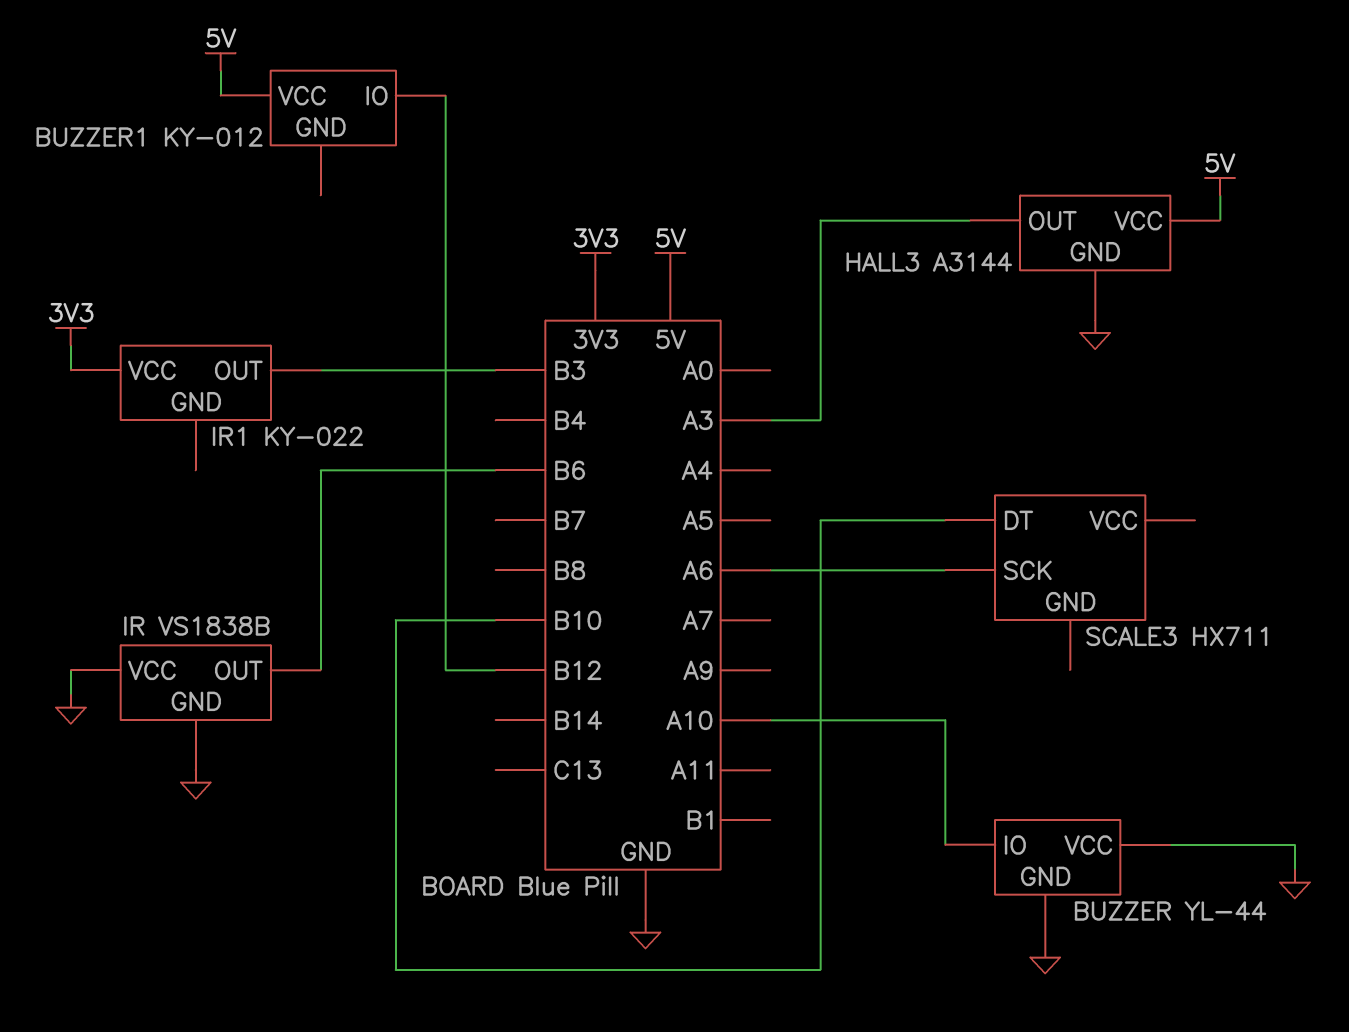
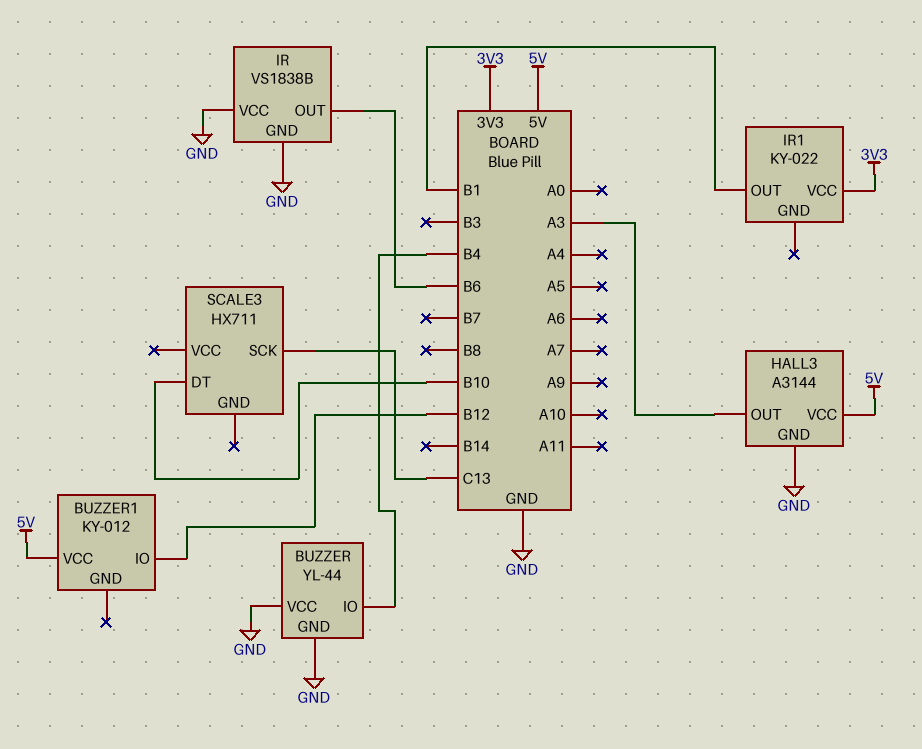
BUZZER pin IO: A10 -> B4
IR1 pin OUT: B3 -> B1
SCALE3 pin SCK: A6 -> C13

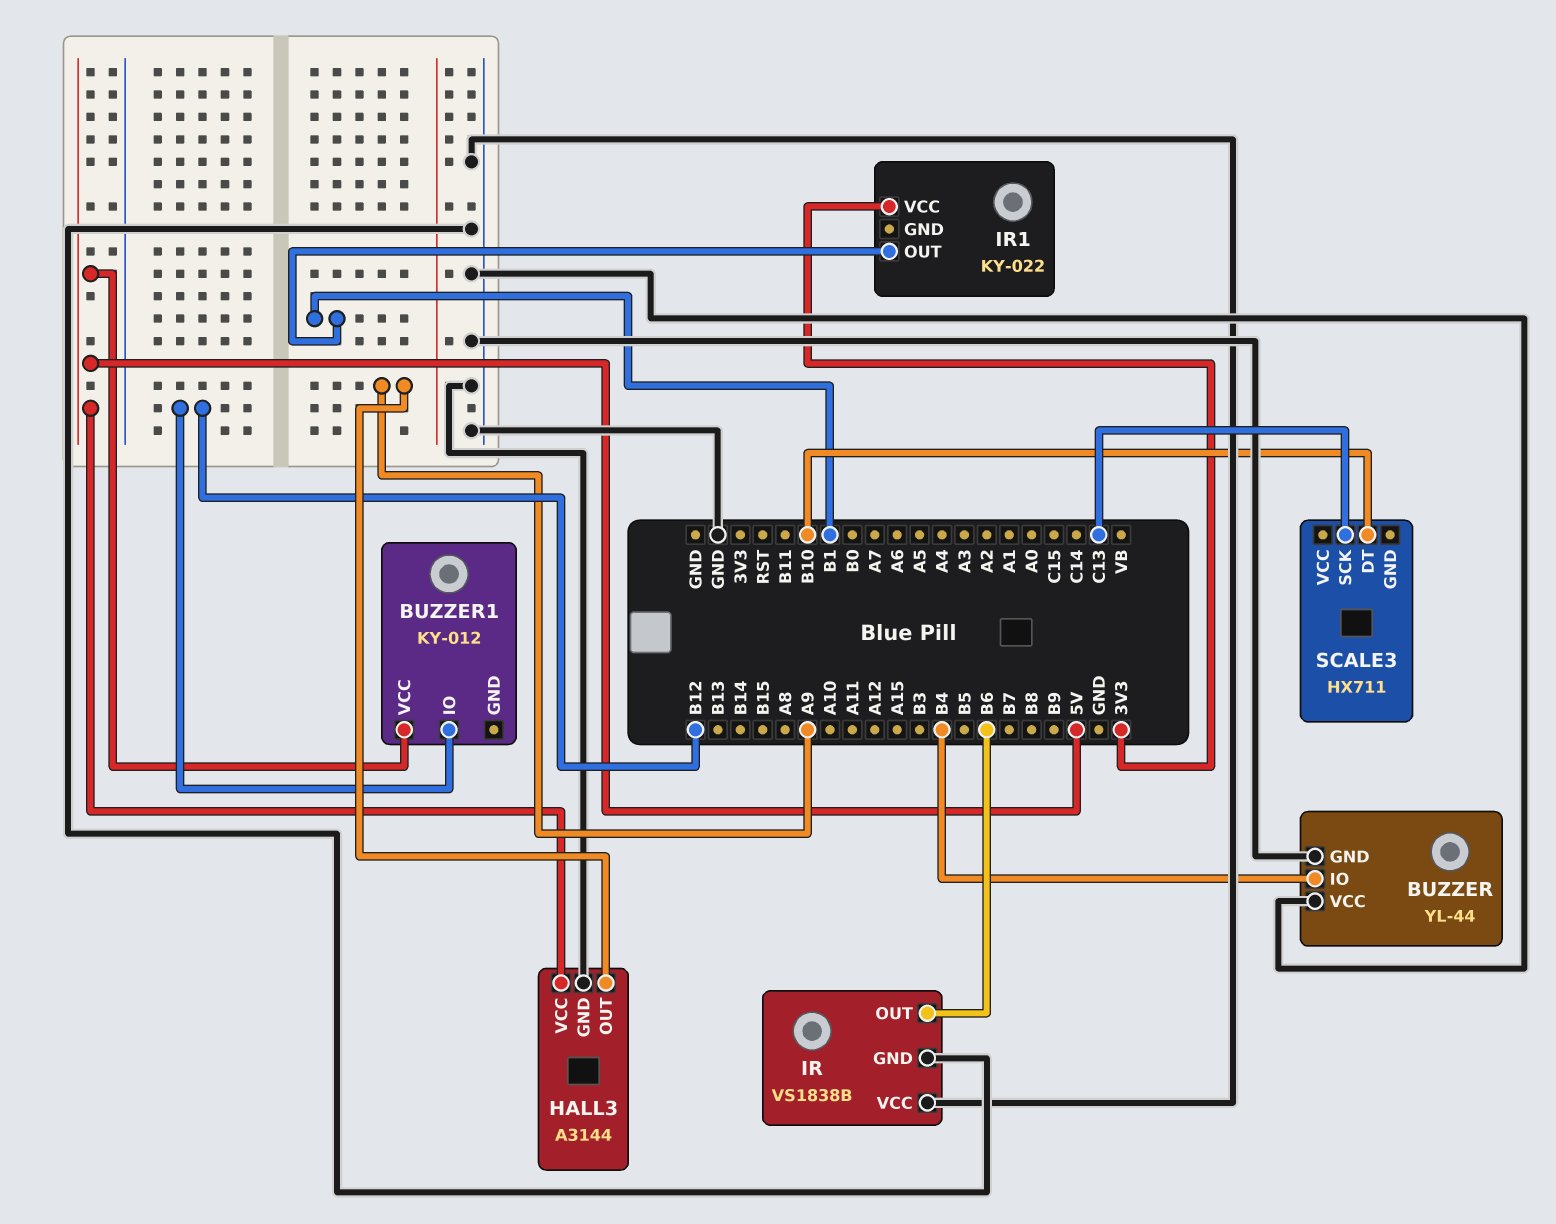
HALL3 pin OUT: A3 -> A9

